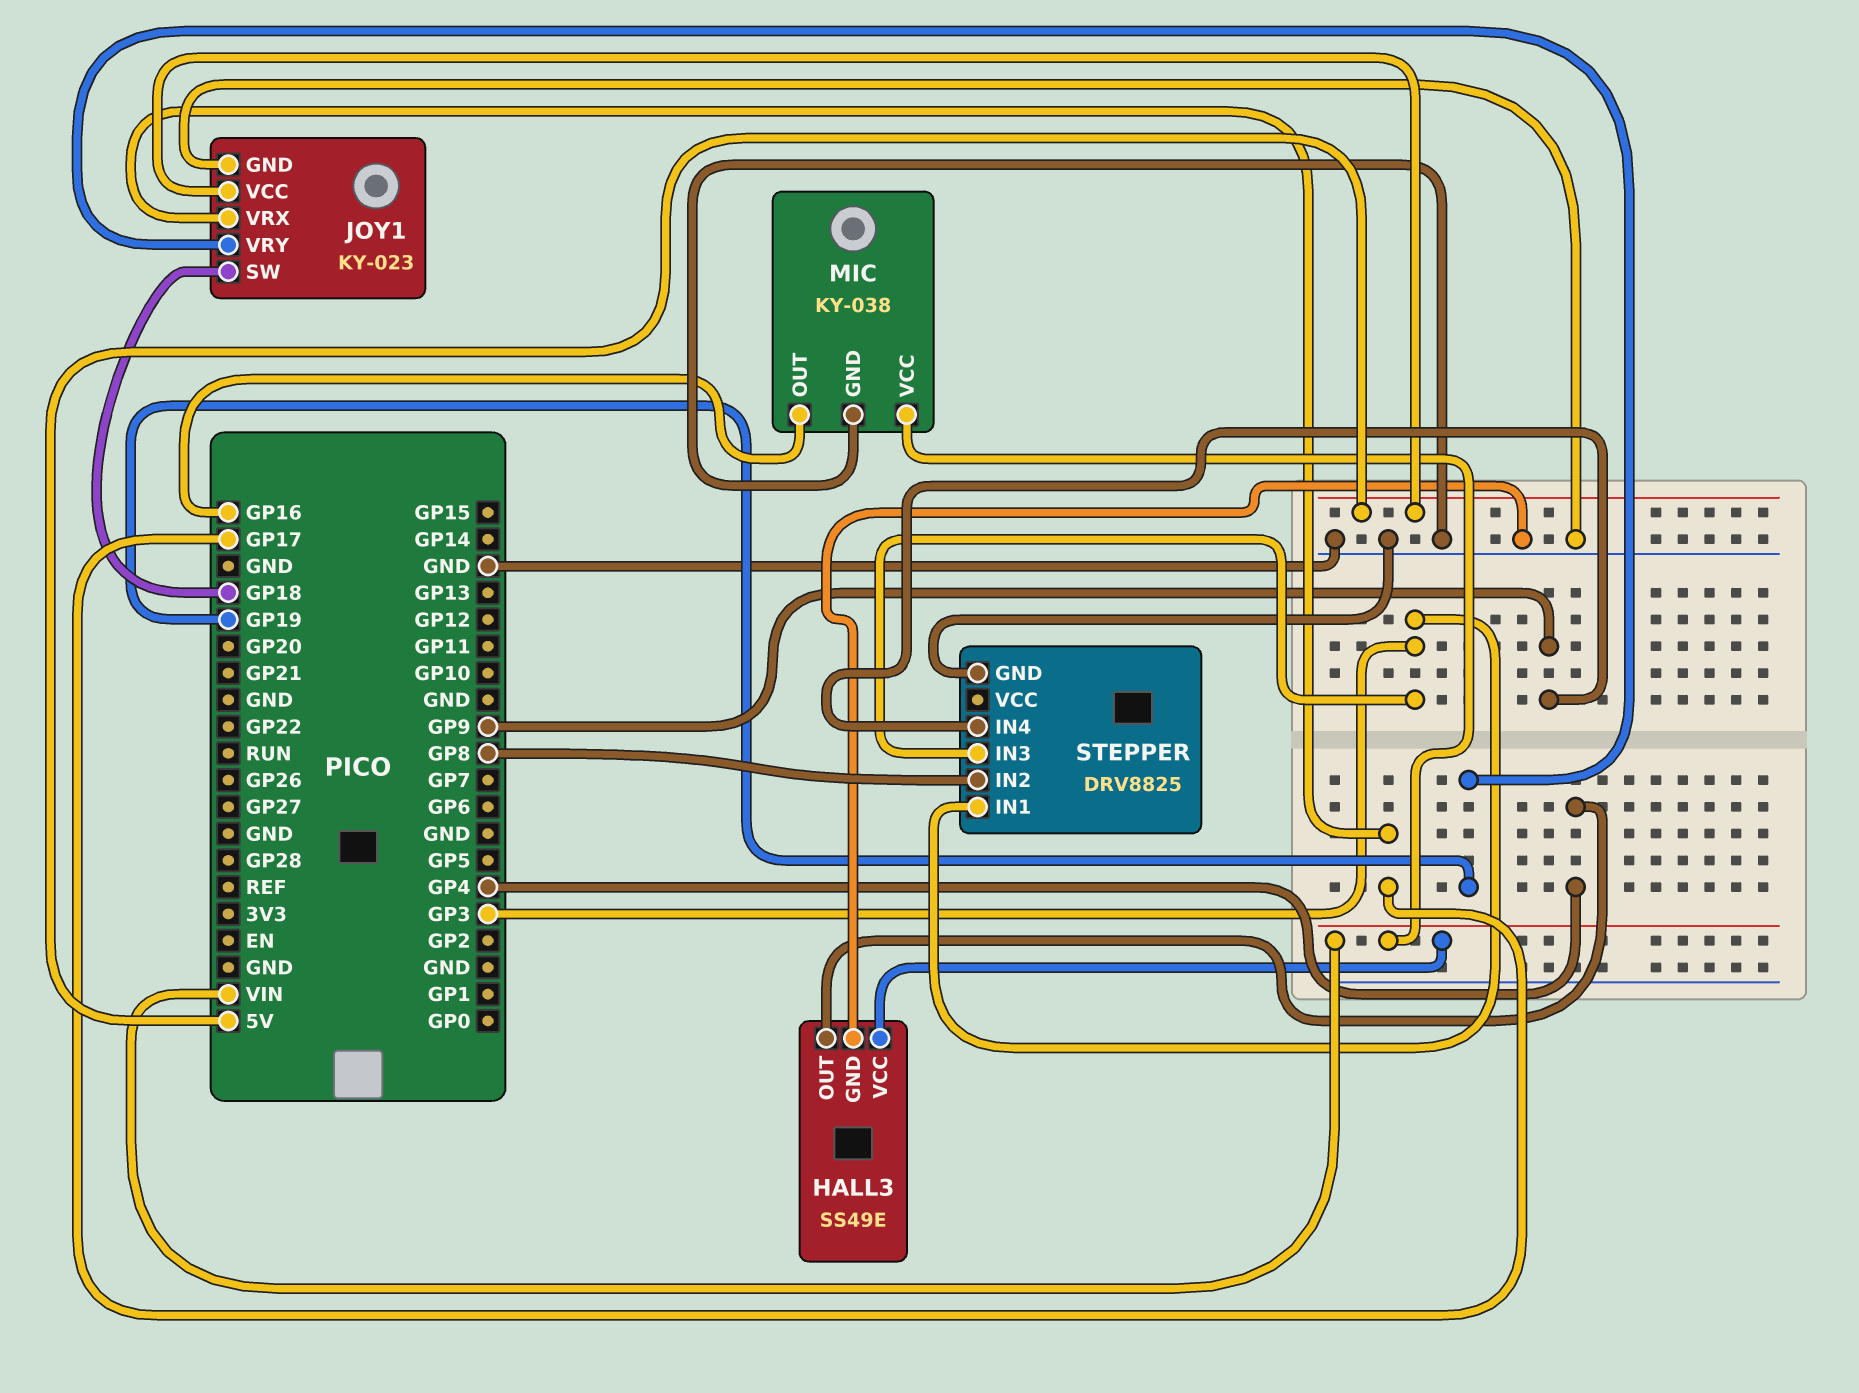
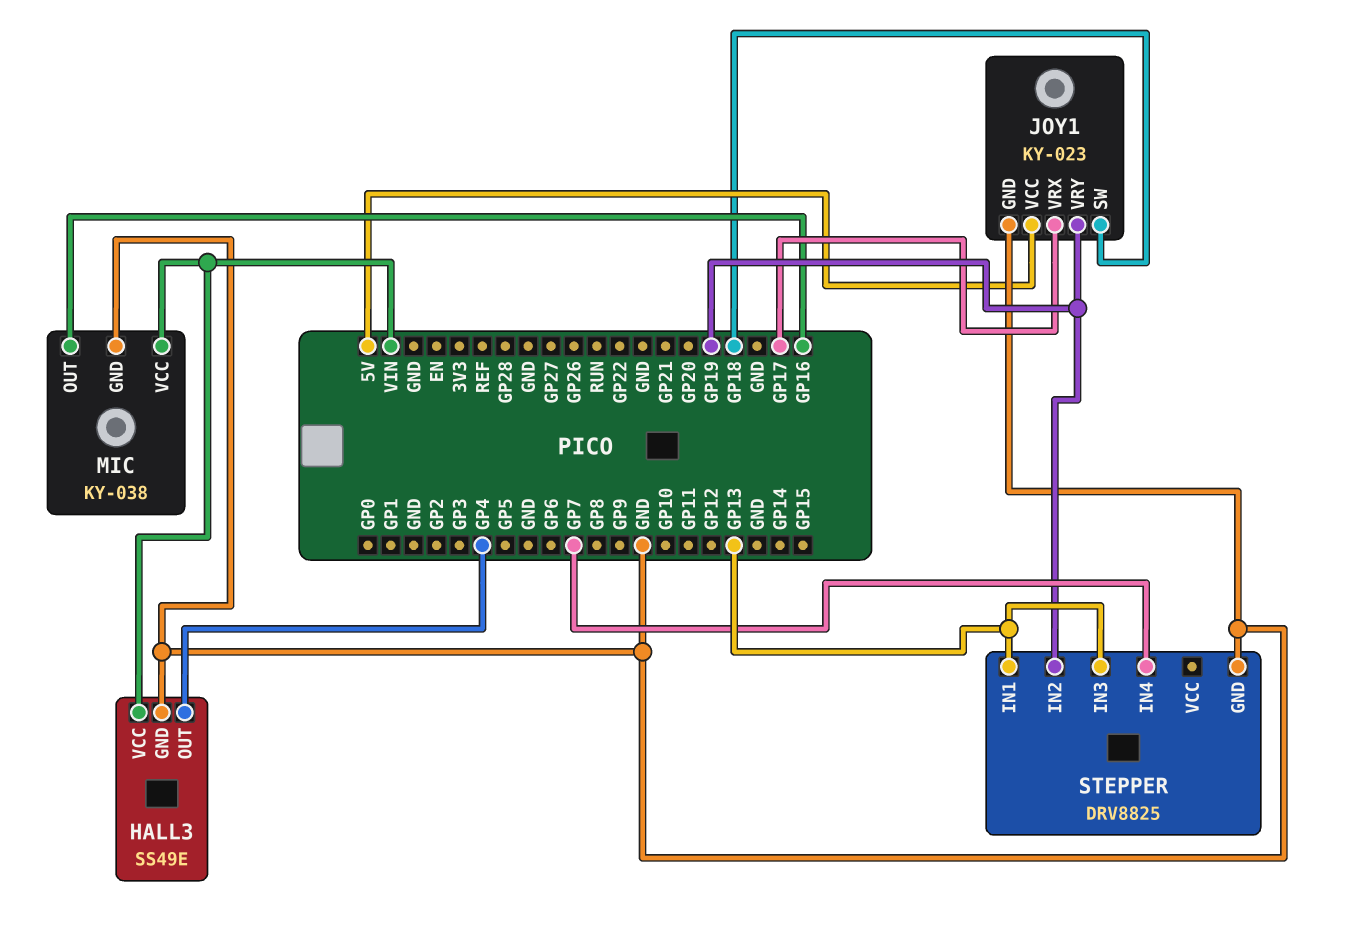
STEPPER pin IN1: GP3 -> GP13
STEPPER pin IN2: GP8 -> GP19
STEPPER pin IN3: GP3 -> GP13
STEPPER pin IN4: GP9 -> GP7

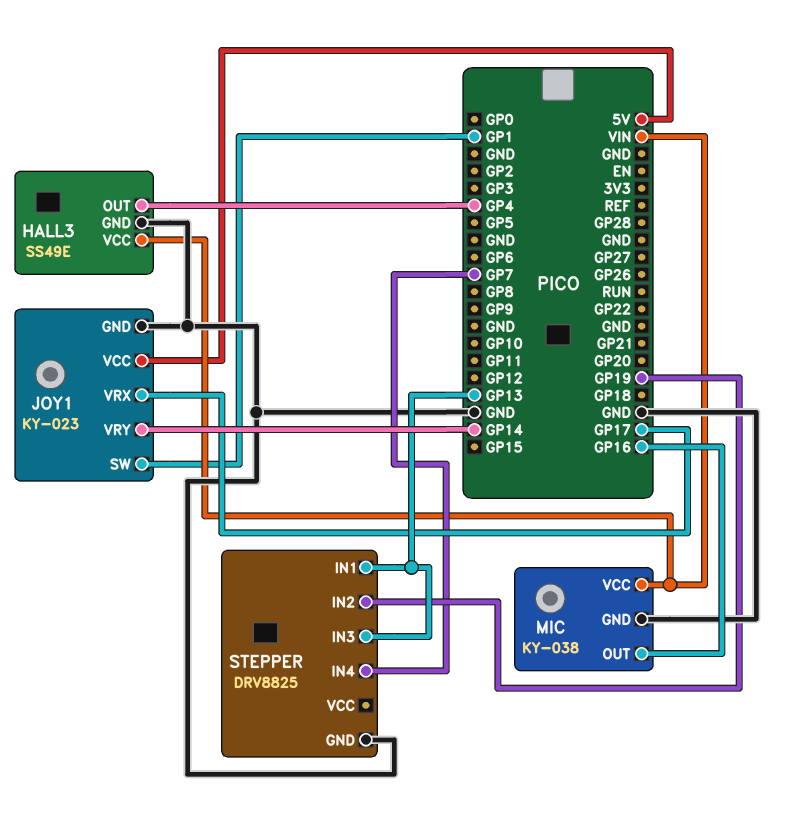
JOY1 pin SW: GP18 -> GP1
JOY1 pin VRY: GP19 -> GP14

